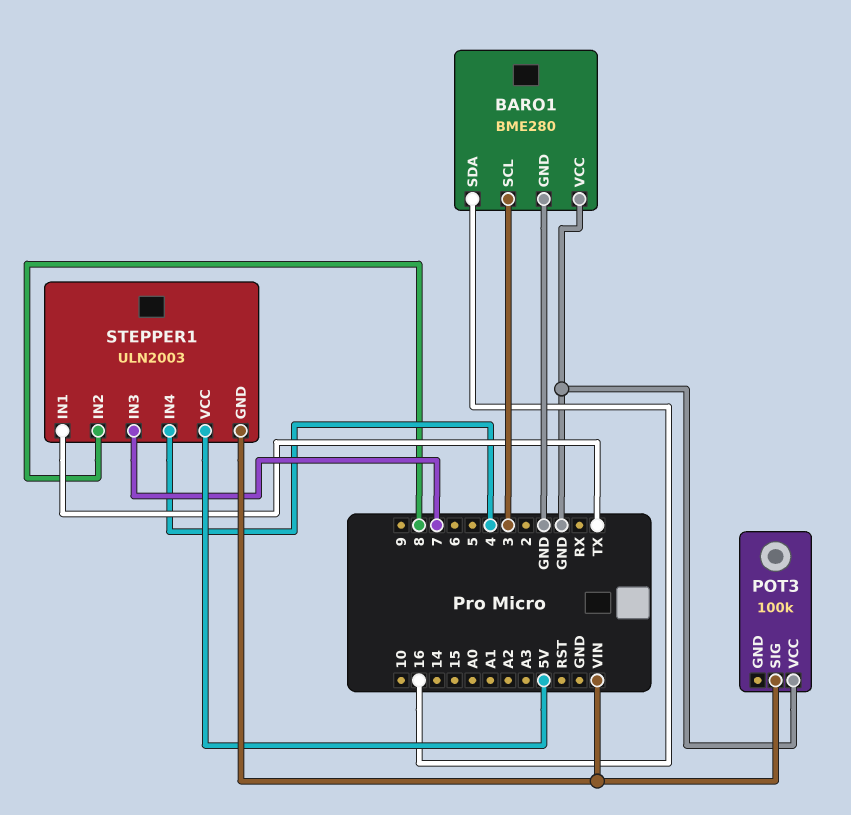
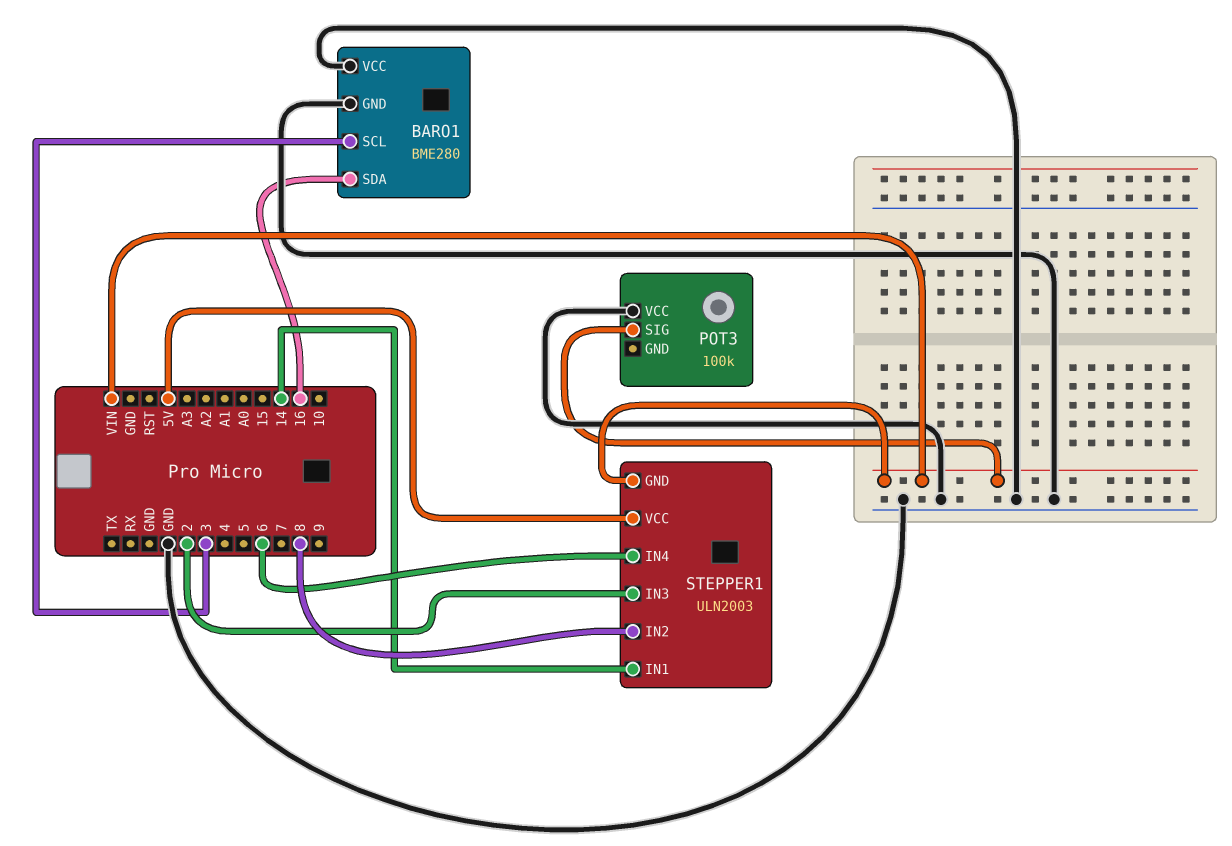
STEPPER1 pin IN1: TX -> 14
STEPPER1 pin IN3: 7 -> 2
STEPPER1 pin IN4: 4 -> 6

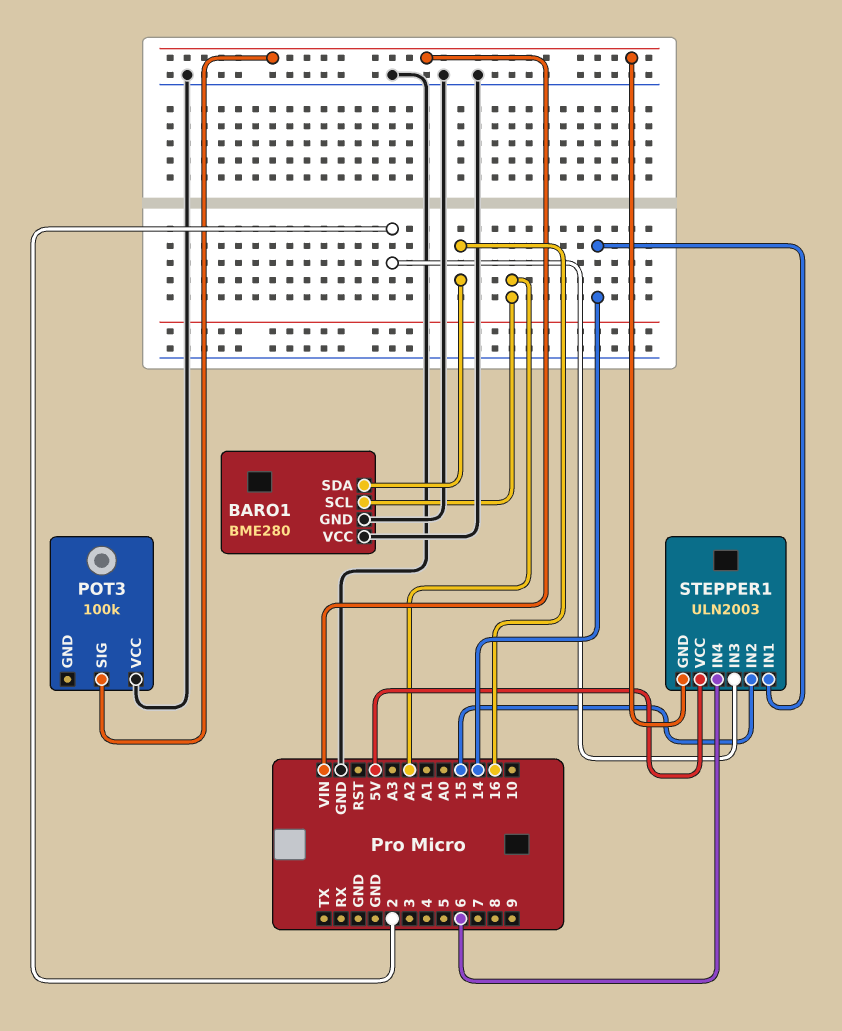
BARO1 pin SCL: 3 -> A2
STEPPER1 pin IN2: 8 -> 15

